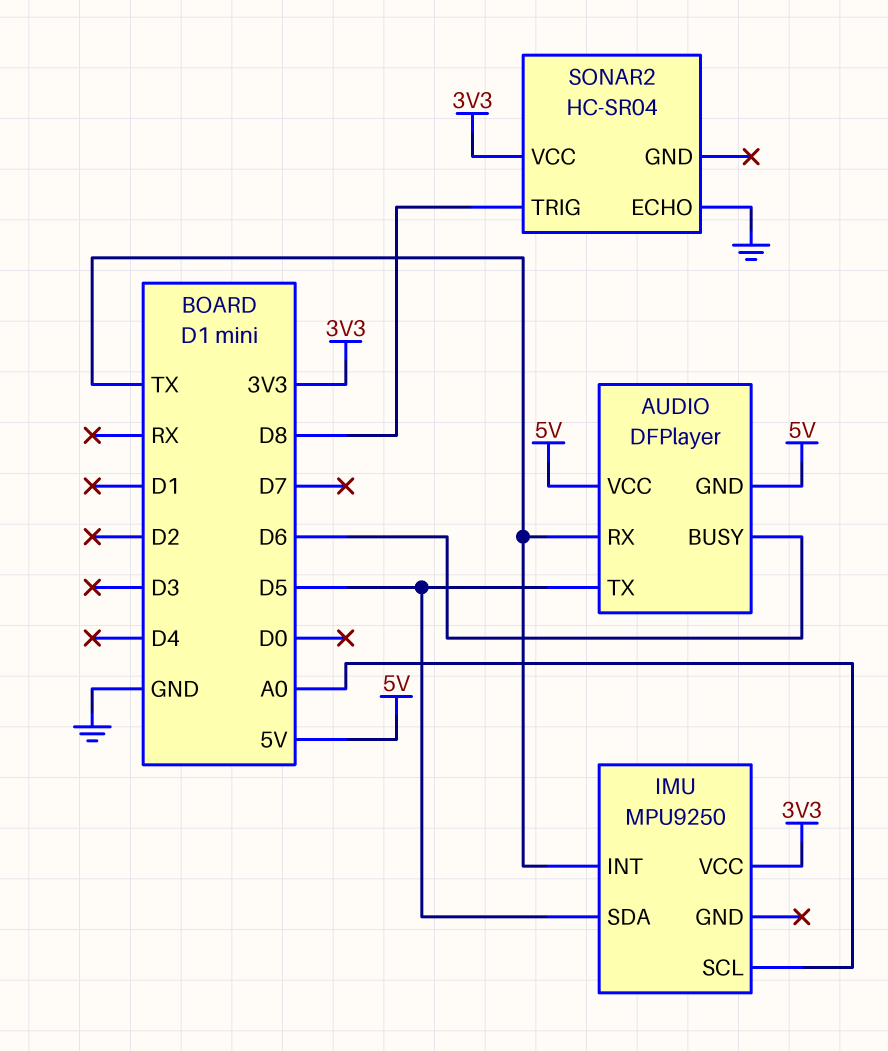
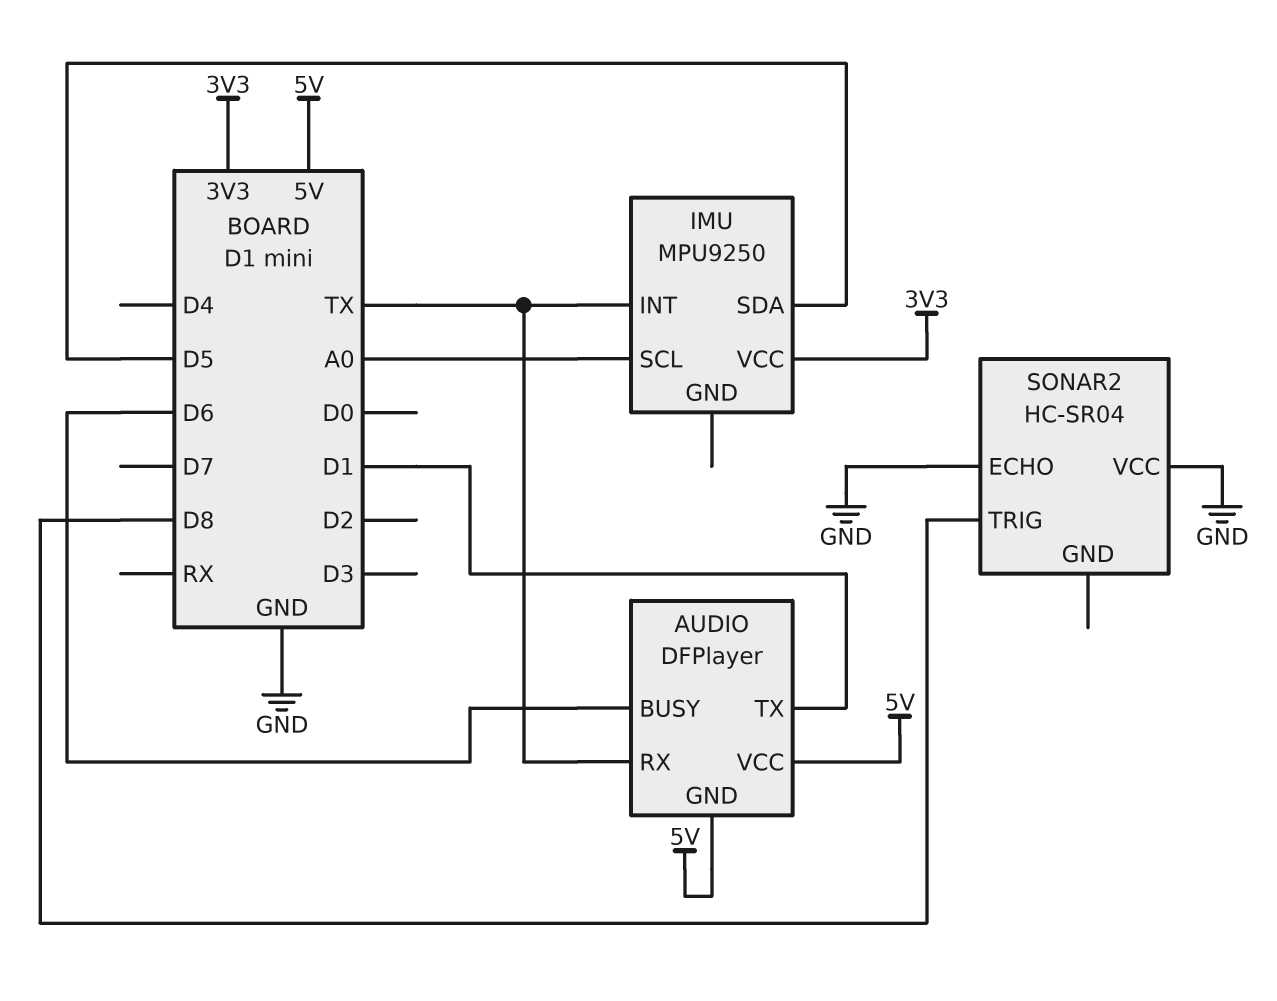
AUDIO pin TX: D5 -> D1
SONAR2 pin VCC: 3V3 -> GND

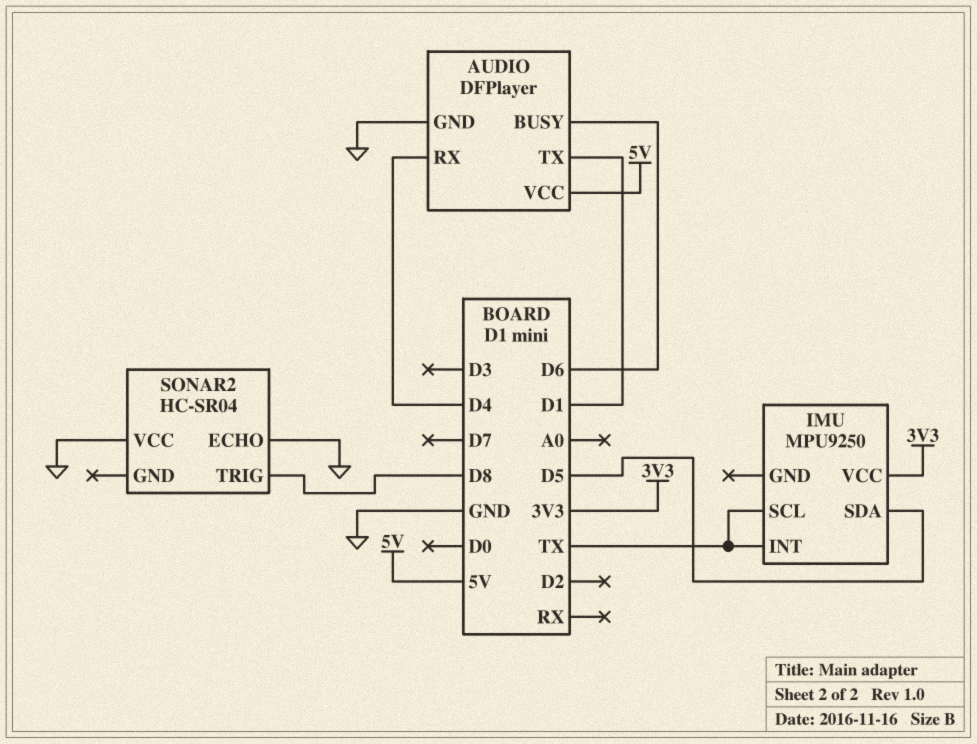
AUDIO pin GND: 5V -> GND
AUDIO pin RX: TX -> D4
IMU pin SCL: A0 -> TX

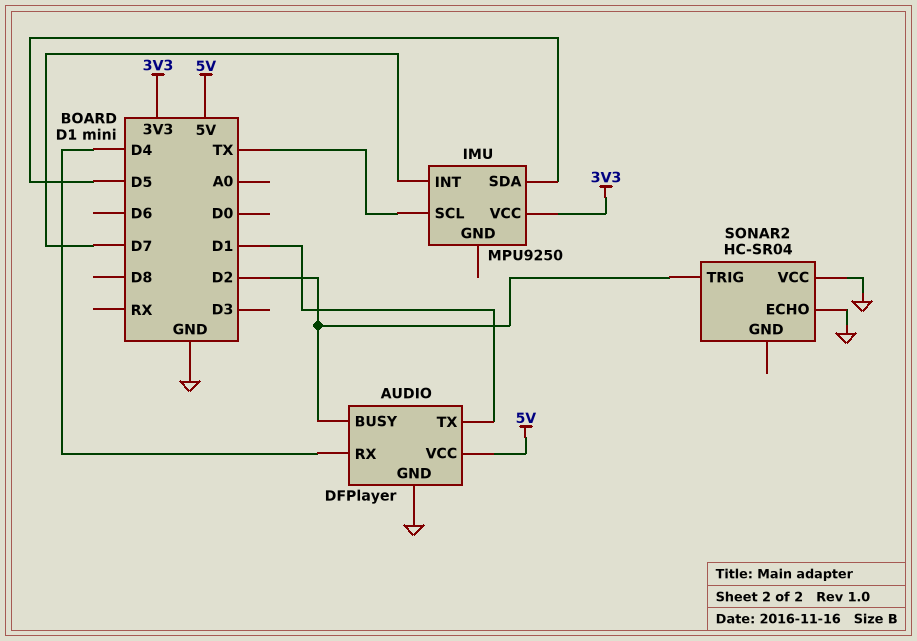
AUDIO pin BUSY: D6 -> D2
IMU pin INT: TX -> D7
SONAR2 pin TRIG: D8 -> D2

